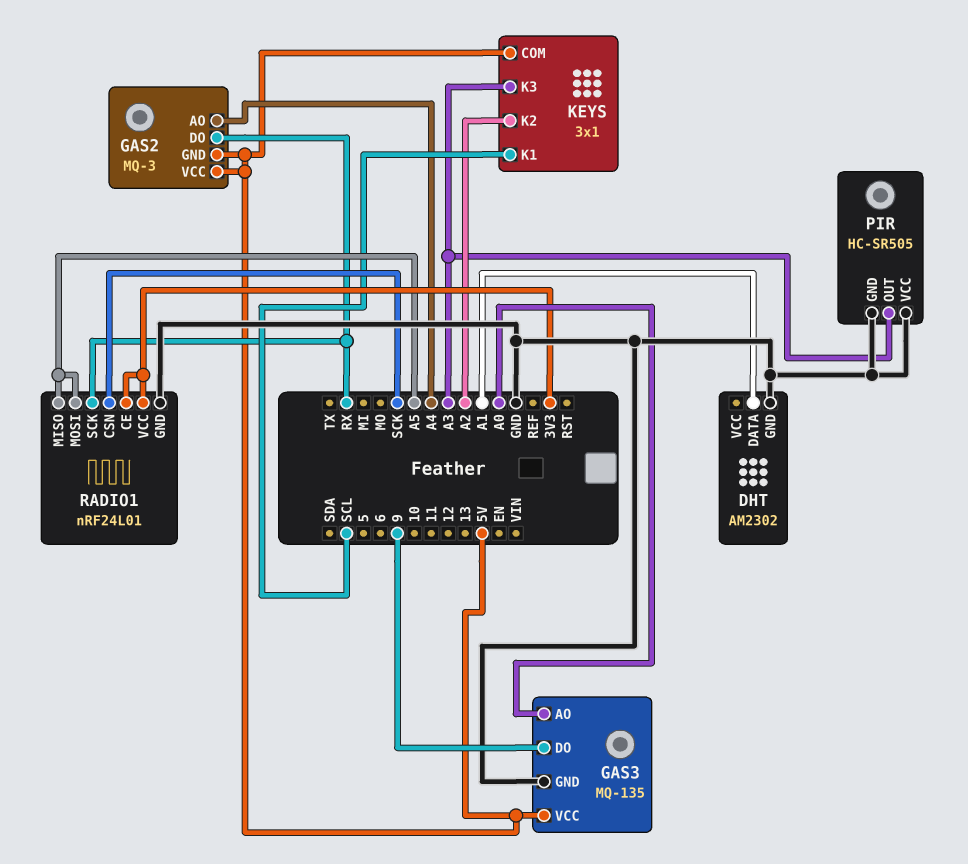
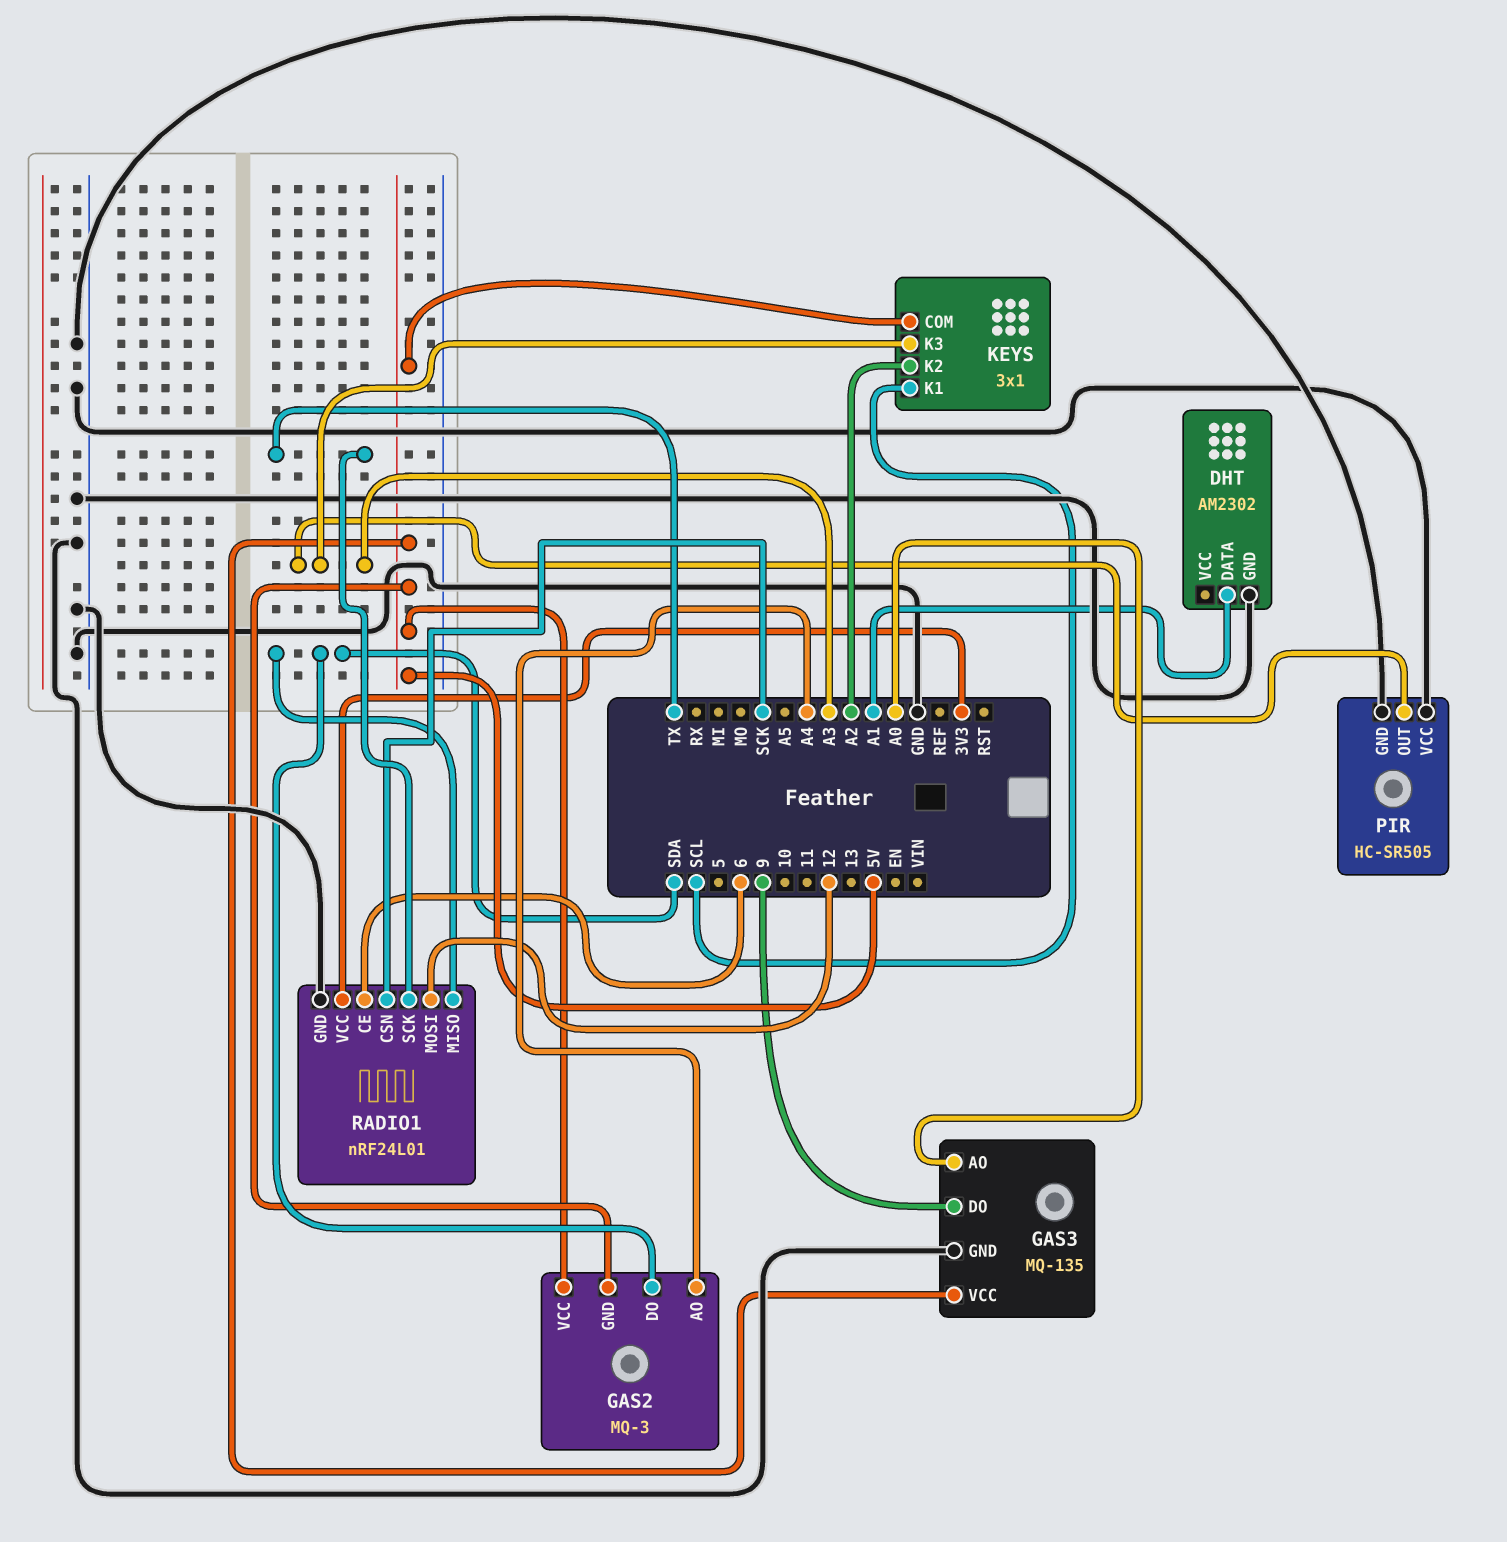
GAS2 pin DO: RX -> SDA
RADIO1 pin CE: 3V3 -> 6
RADIO1 pin MISO: A5 -> SDA
RADIO1 pin MOSI: A5 -> 12
RADIO1 pin SCK: RX -> TX

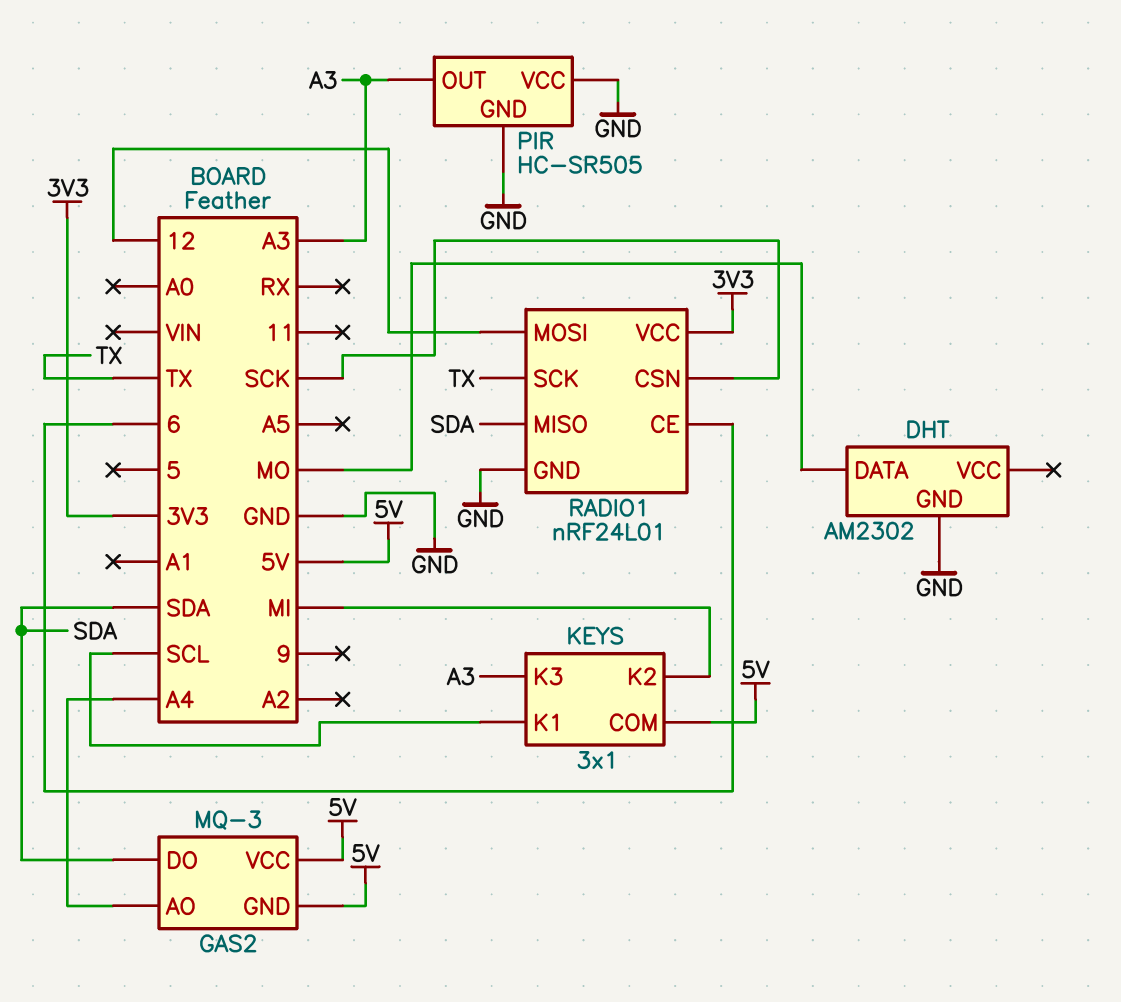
DHT pin DATA: A1 -> MO
GAS3: MQ-135 -> none
GAS3 pin AO: A0 -> none
GAS3 pin DO: 9 -> none
GAS3 pin GND: GND -> none
GAS3 pin VCC: 5V -> none
KEYS pin K2: A2 -> MI

